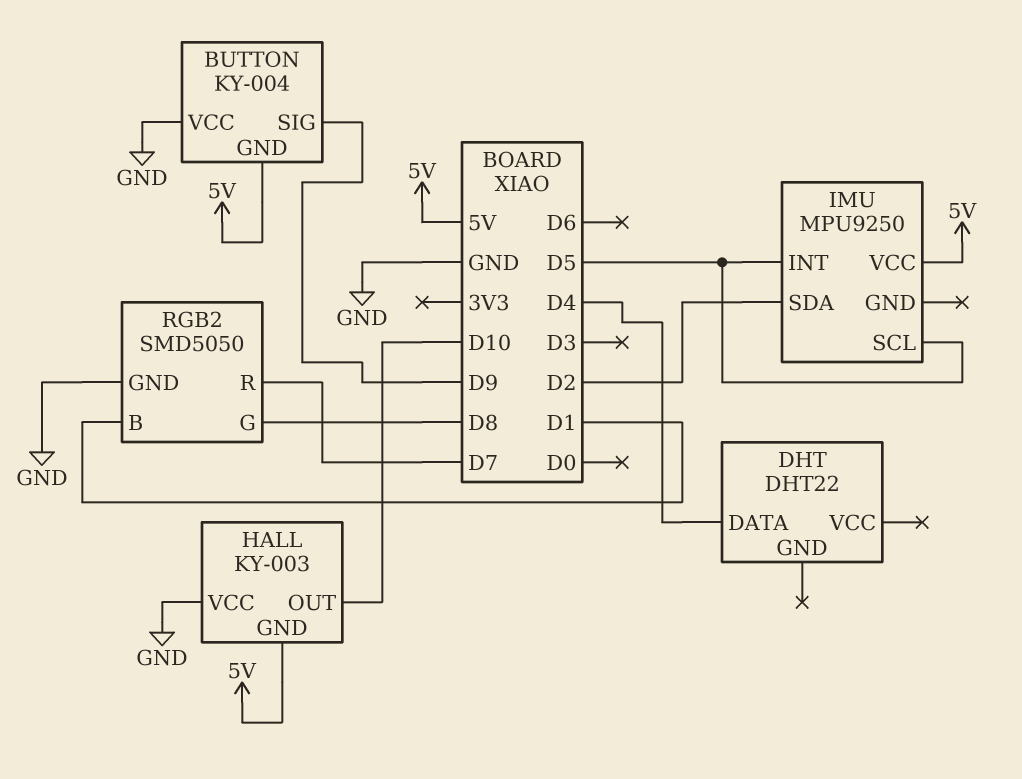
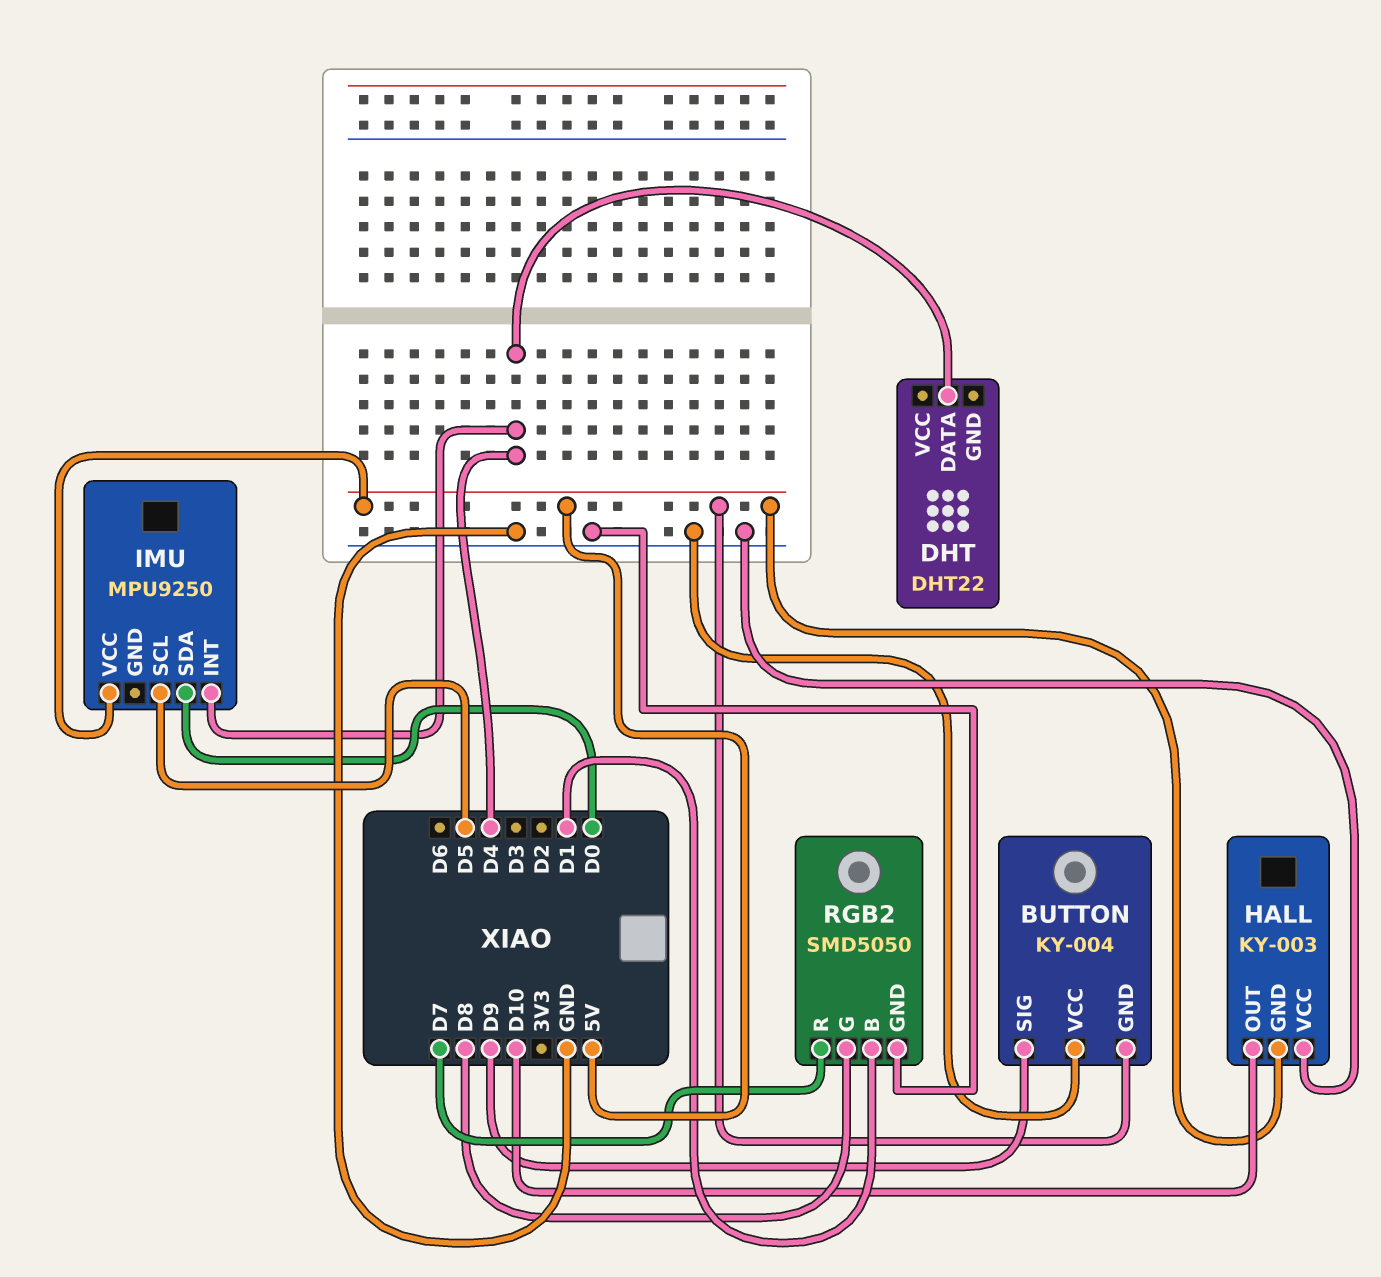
IMU pin INT: D5 -> D4
IMU pin SDA: D2 -> D0

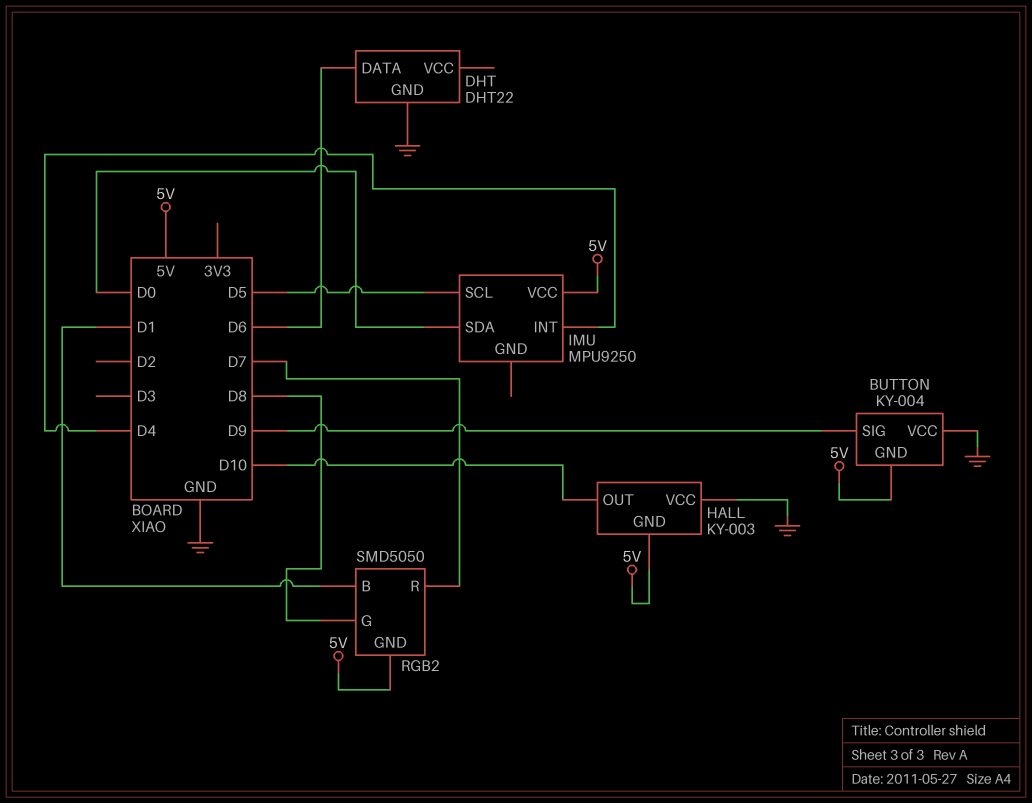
DHT pin DATA: D4 -> D6
DHT pin GND: none -> GND
RGB2 pin GND: GND -> 5V

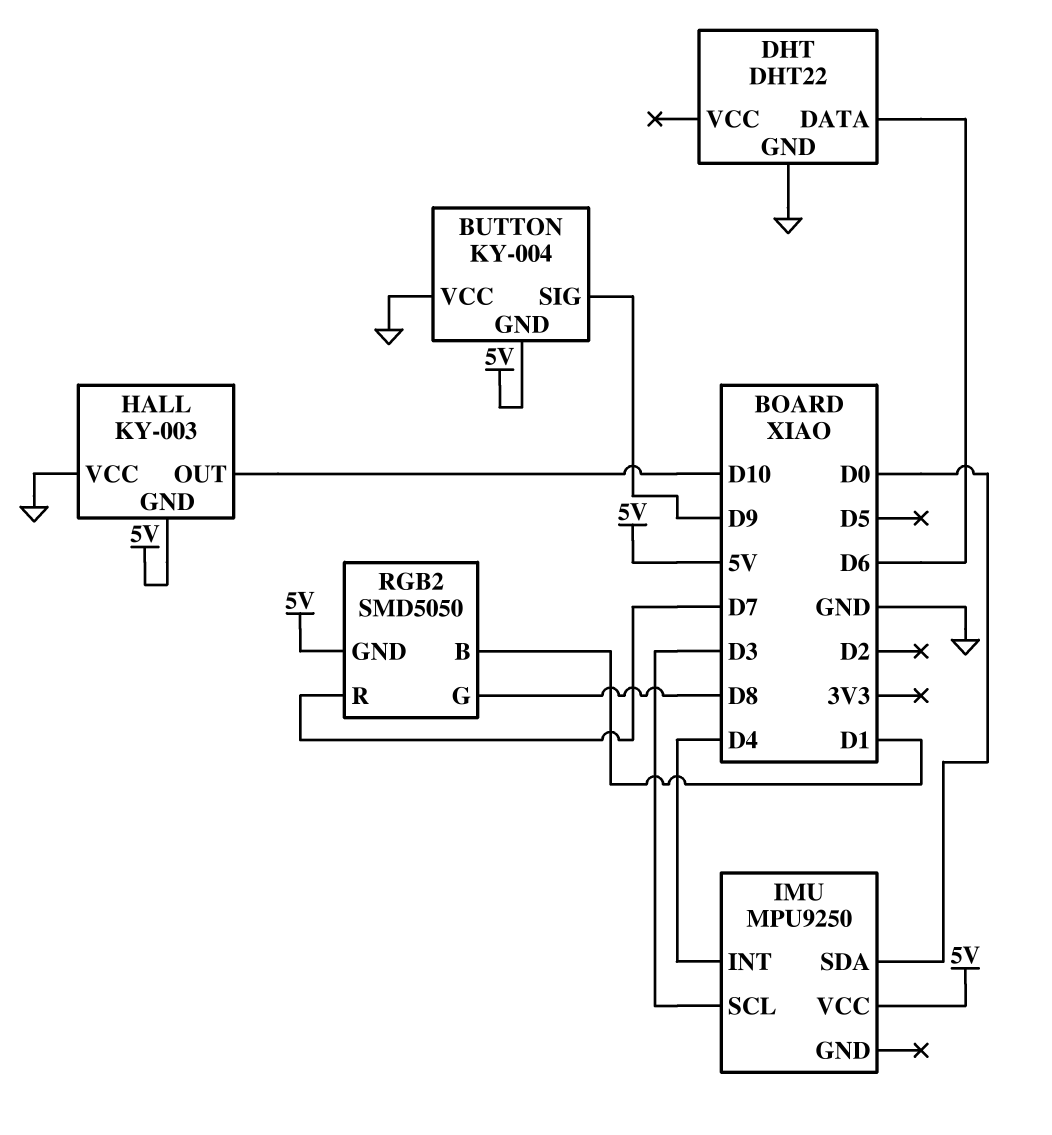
IMU pin SCL: D5 -> D3

